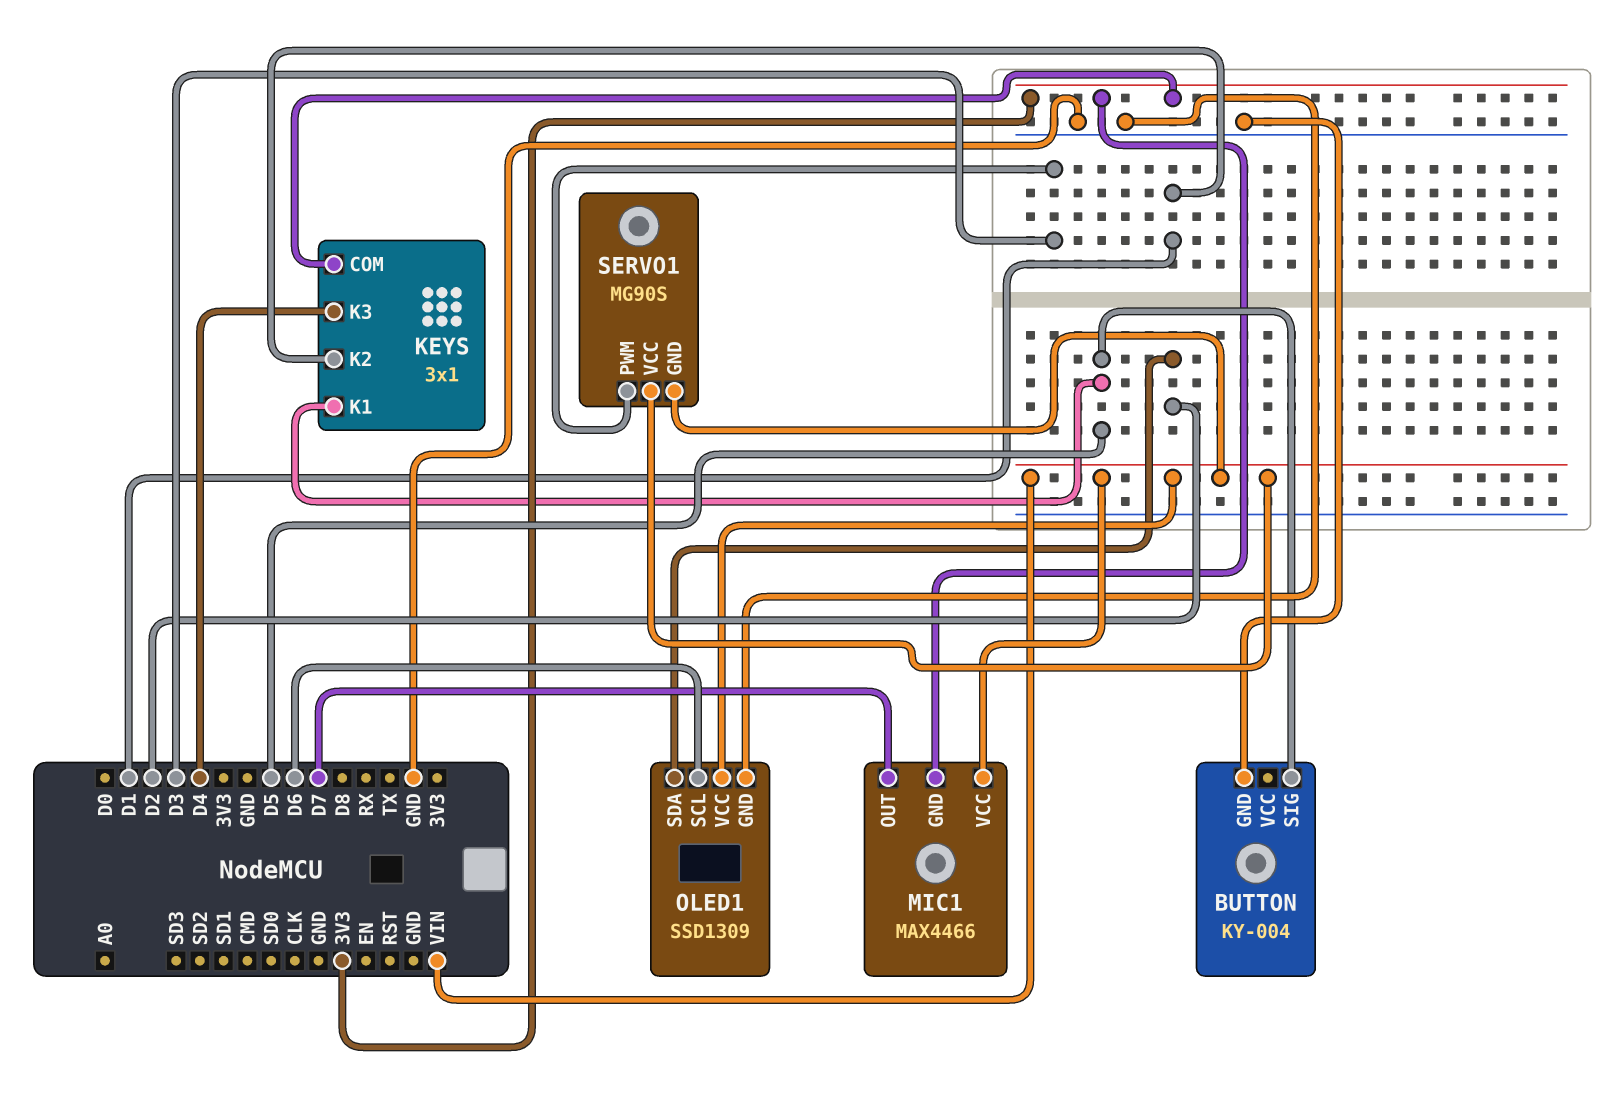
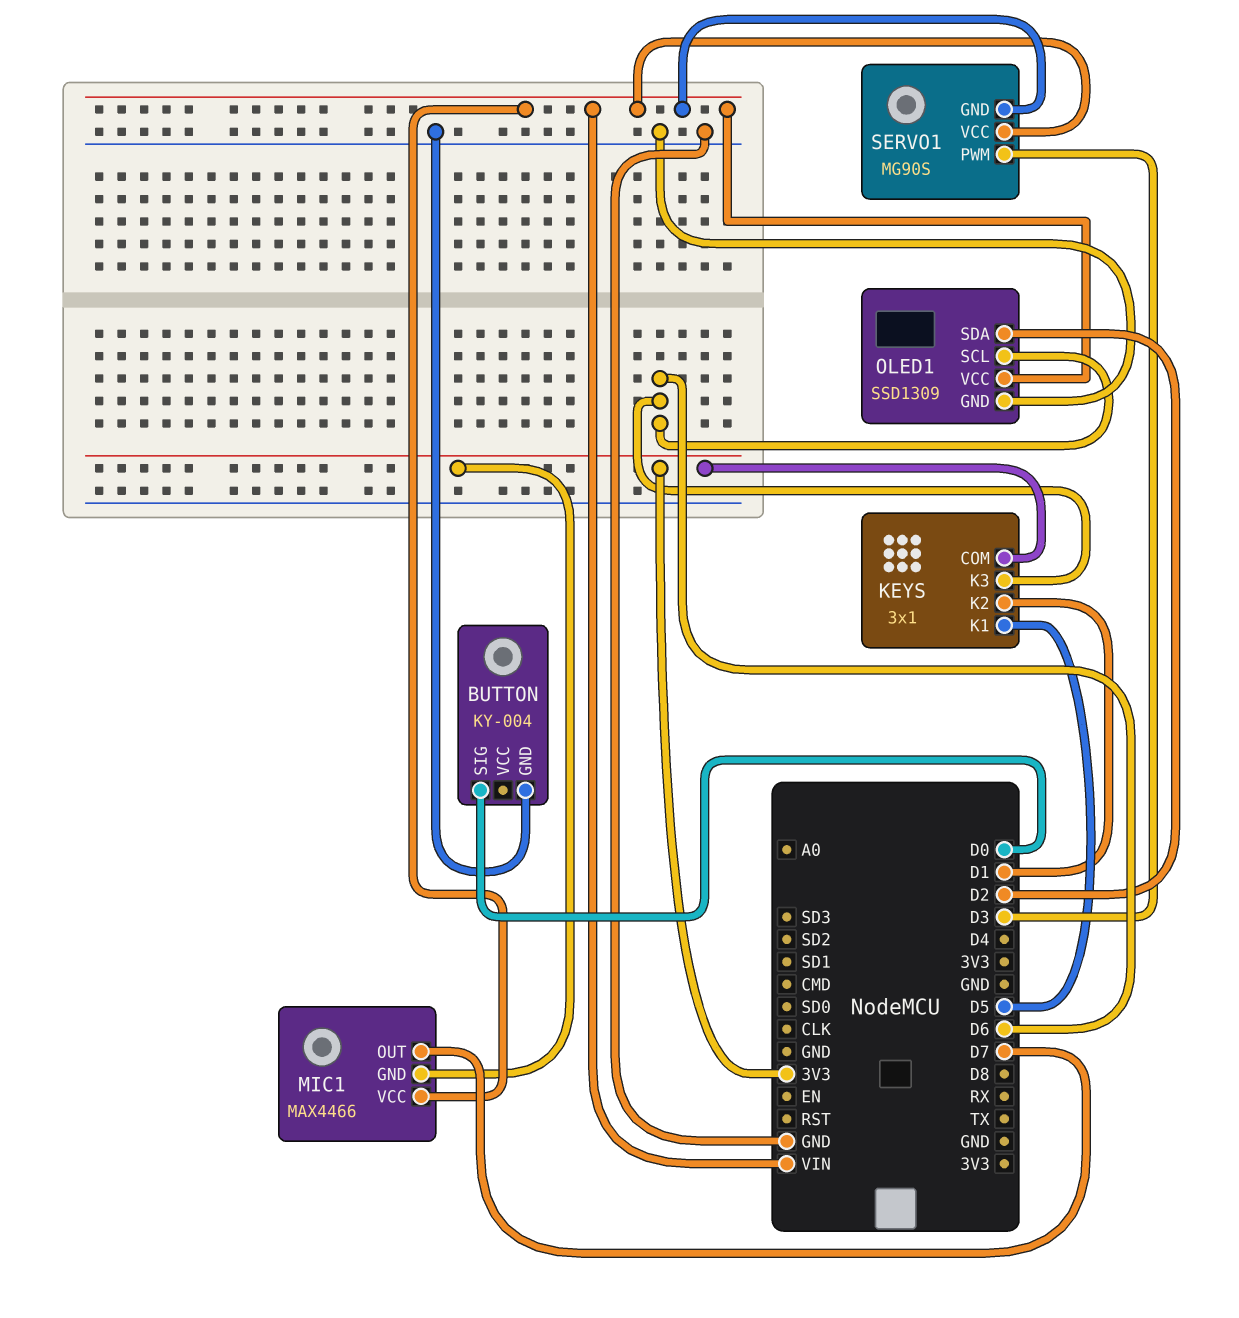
BUTTON pin SIG: D5 -> D0
KEYS pin K3: D4 -> D6

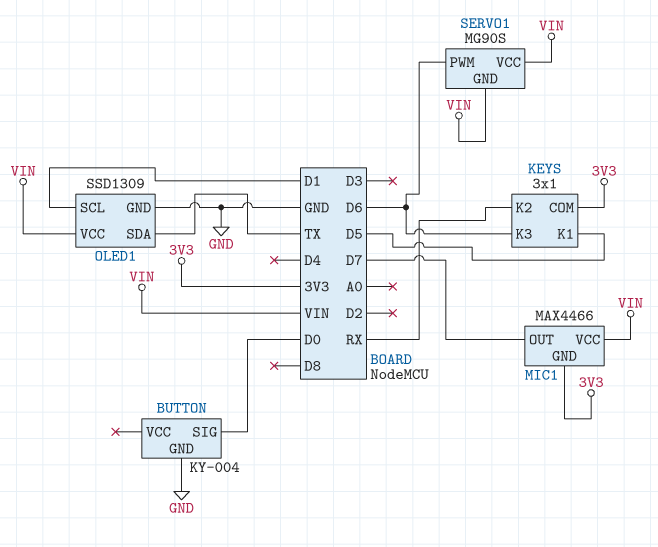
KEYS pin K2: D1 -> RX
OLED1 pin SCL: D6 -> D1
OLED1 pin SDA: D2 -> TX
SERVO1 pin PWM: D3 -> D6

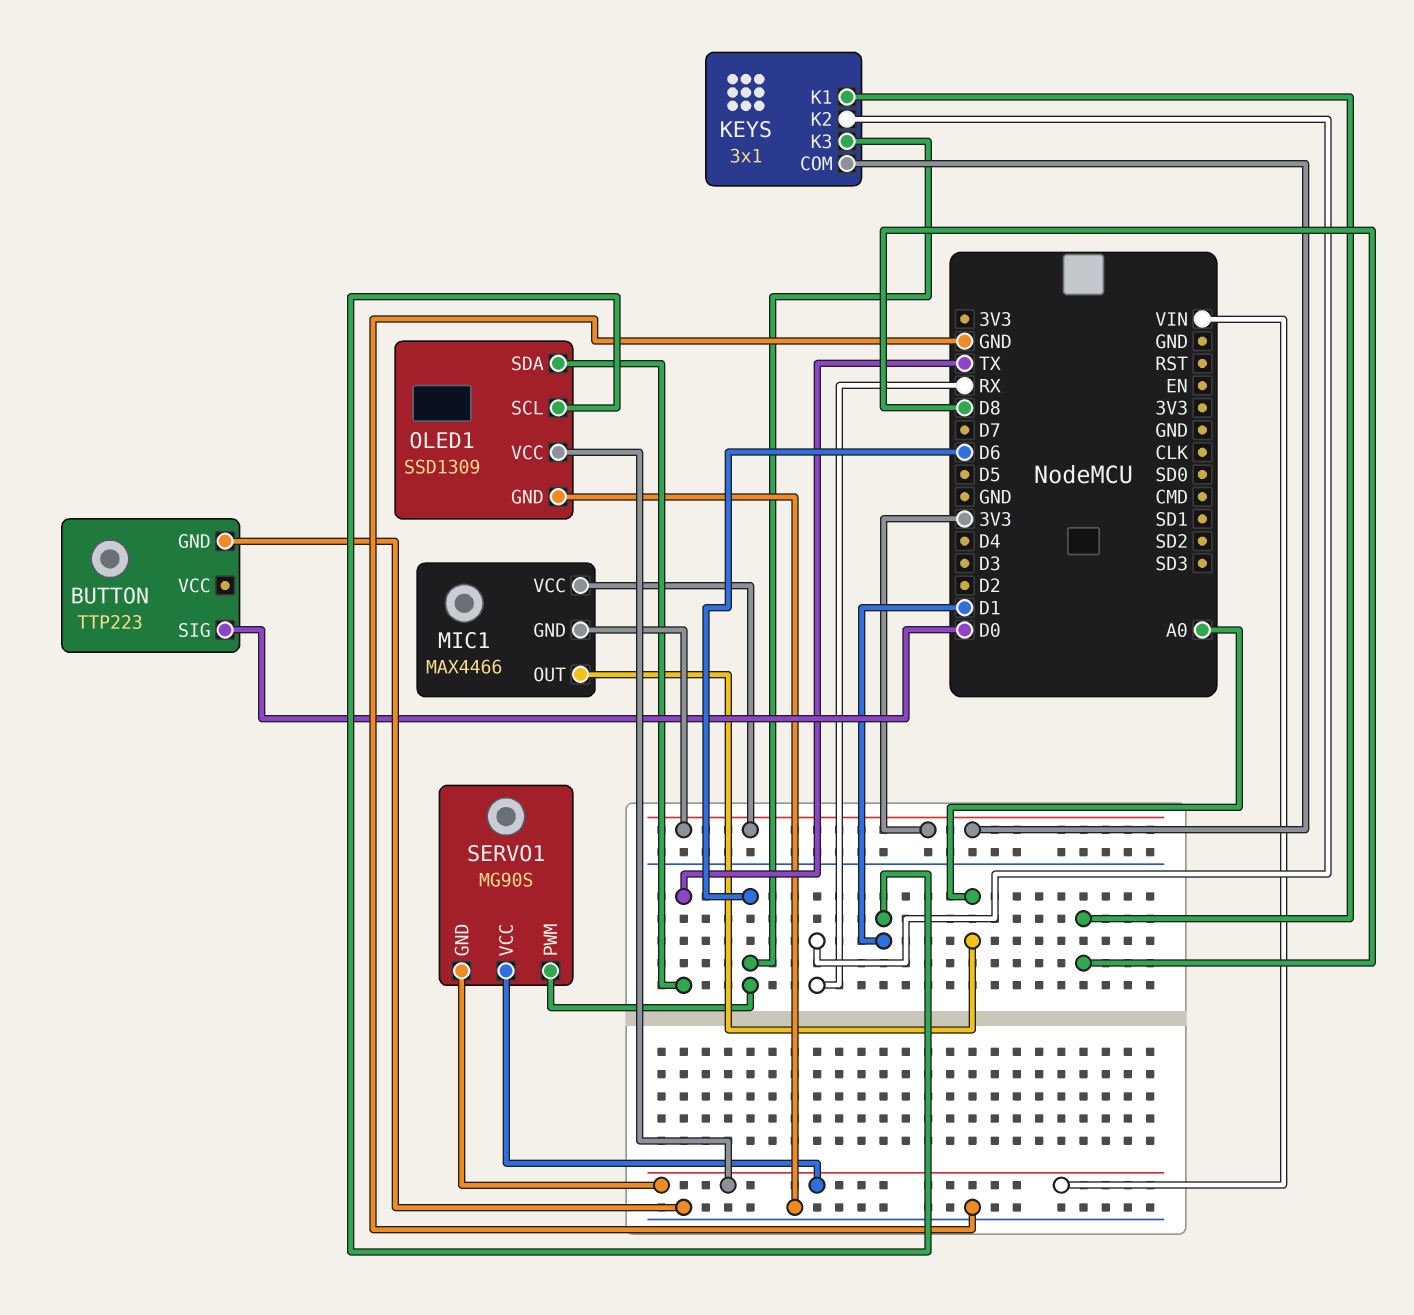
BUTTON: KY-004 -> TTP223
KEYS pin K1: D5 -> D8
MIC1 pin OUT: D7 -> A0
MIC1 pin VCC: VIN -> 3V3

